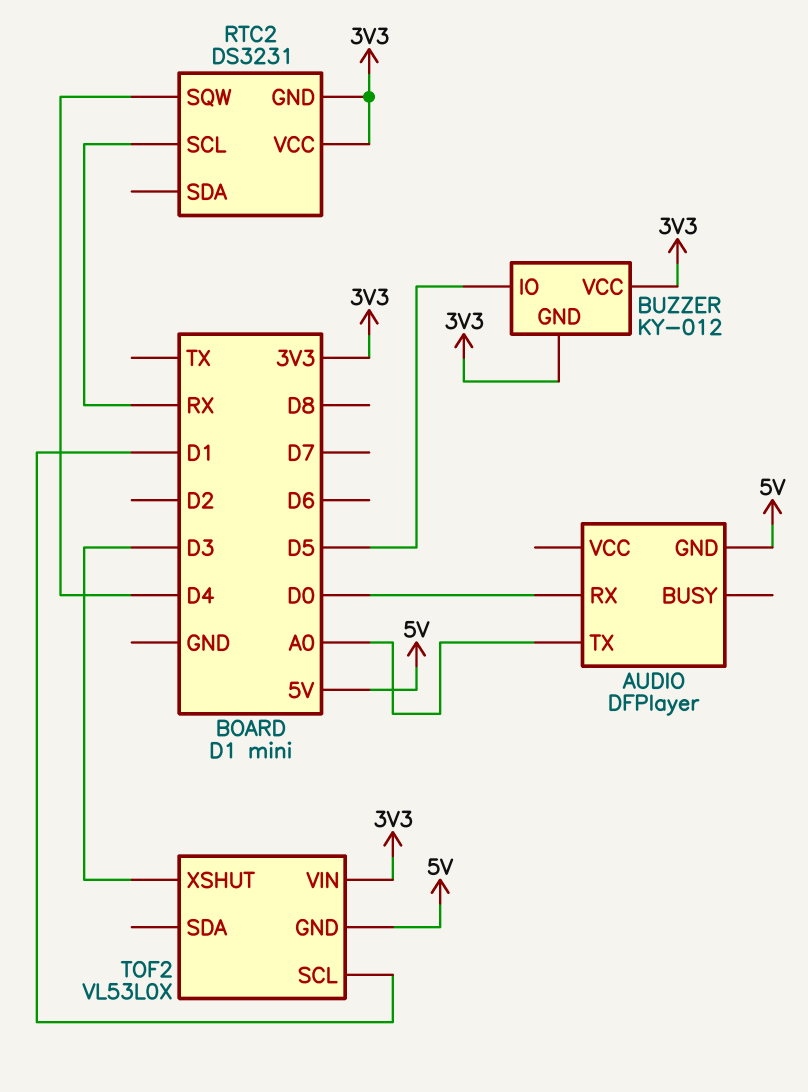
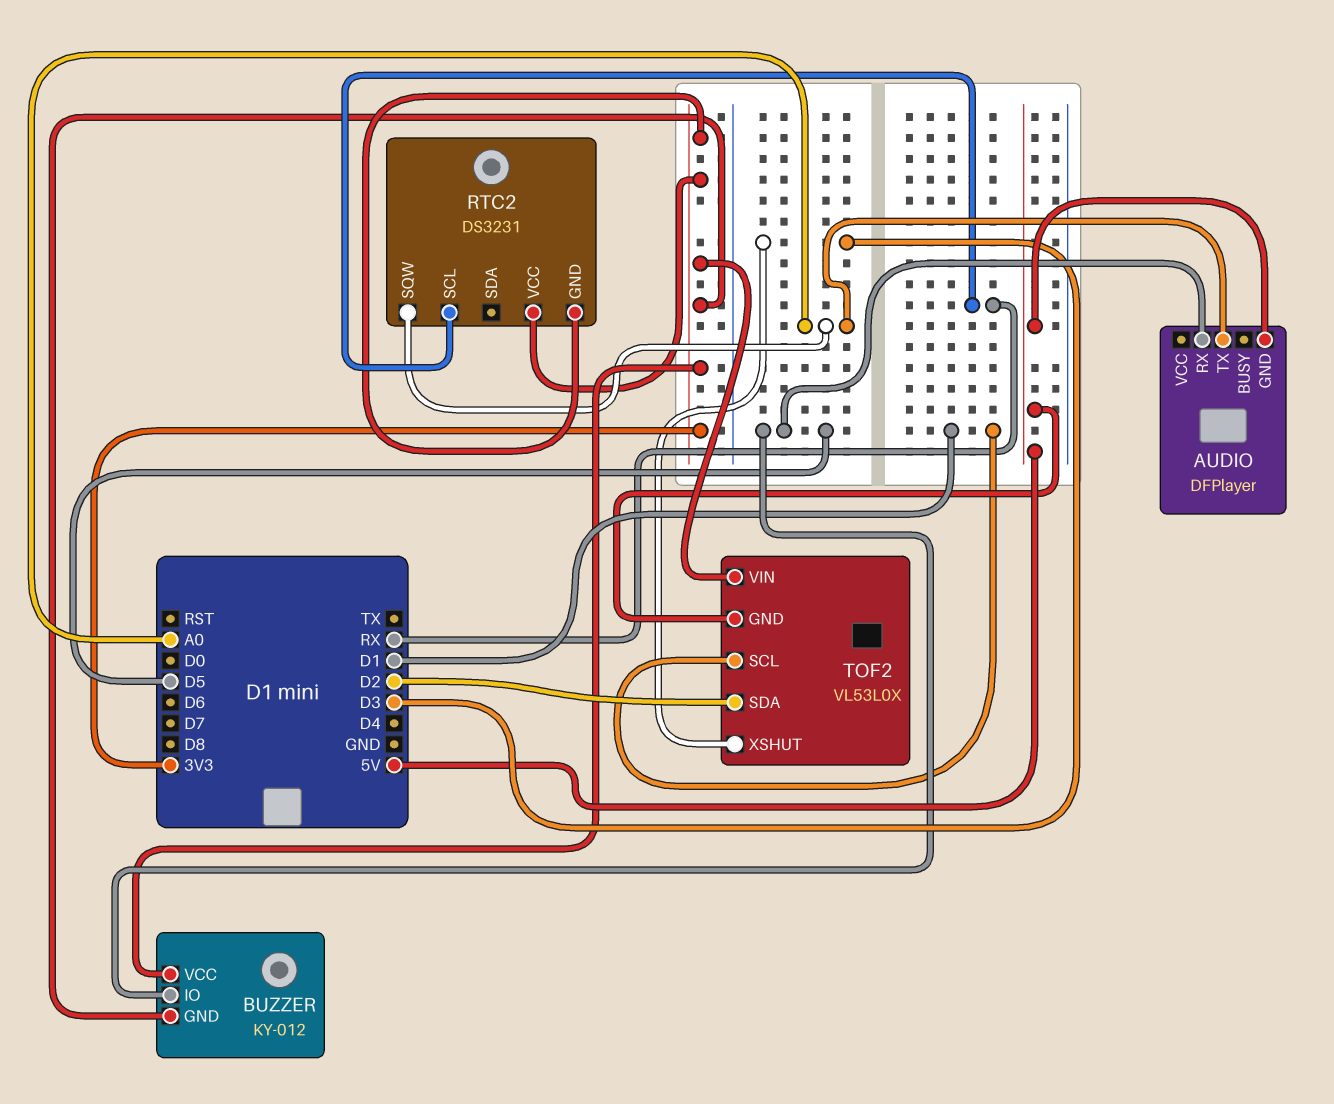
AUDIO pin RX: D0 -> D5
RTC2 pin SQW: D4 -> A0
TOF2 pin SDA: none -> D2

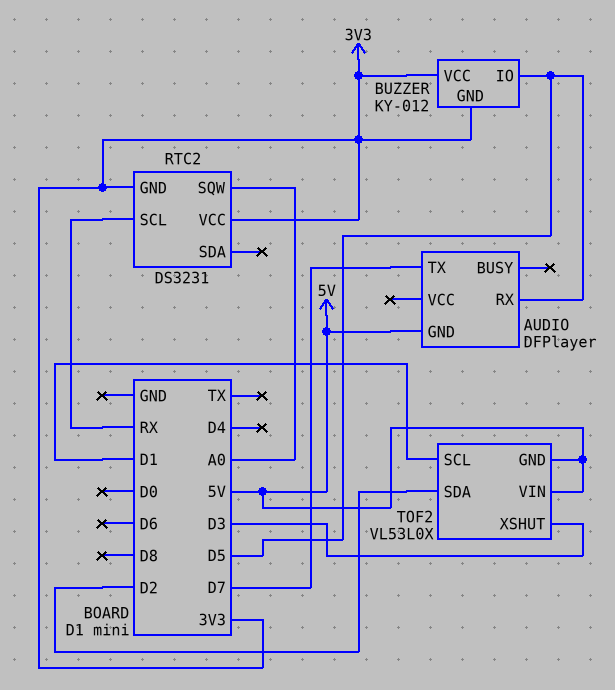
AUDIO pin TX: A0 -> D7
TOF2 pin VIN: 3V3 -> 5V

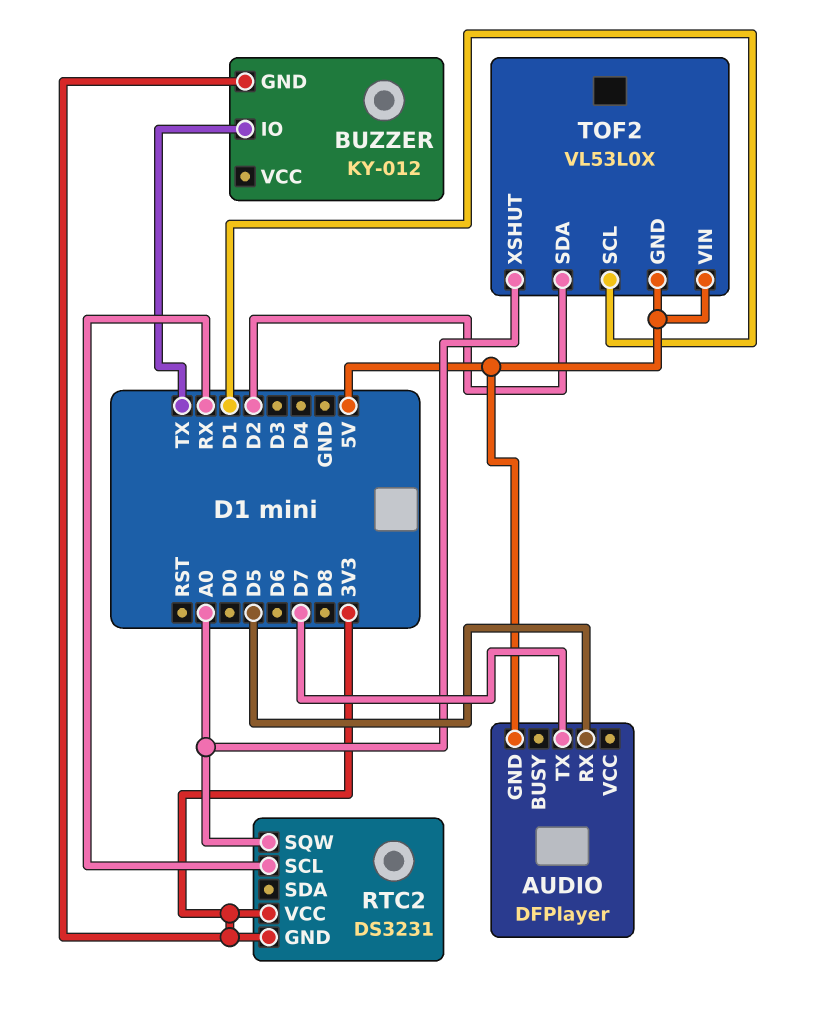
BUZZER pin IO: D5 -> TX
BUZZER pin VCC: 3V3 -> none
TOF2 pin XSHUT: D3 -> A0

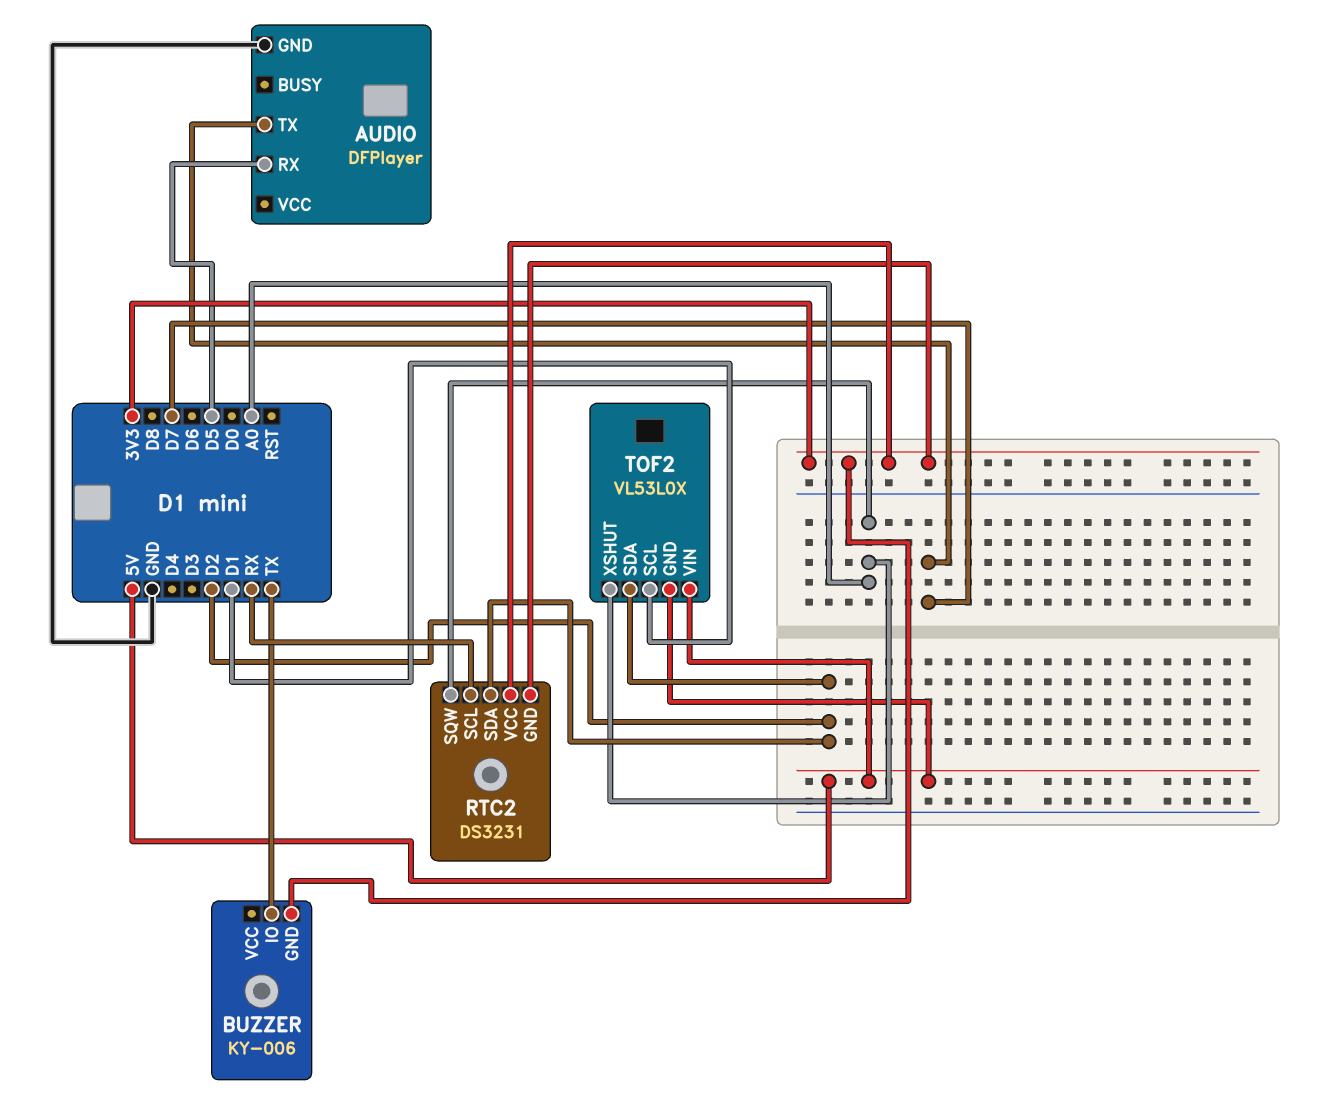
AUDIO pin GND: 5V -> GND
BUZZER: KY-012 -> KY-006
RTC2 pin SDA: none -> D2

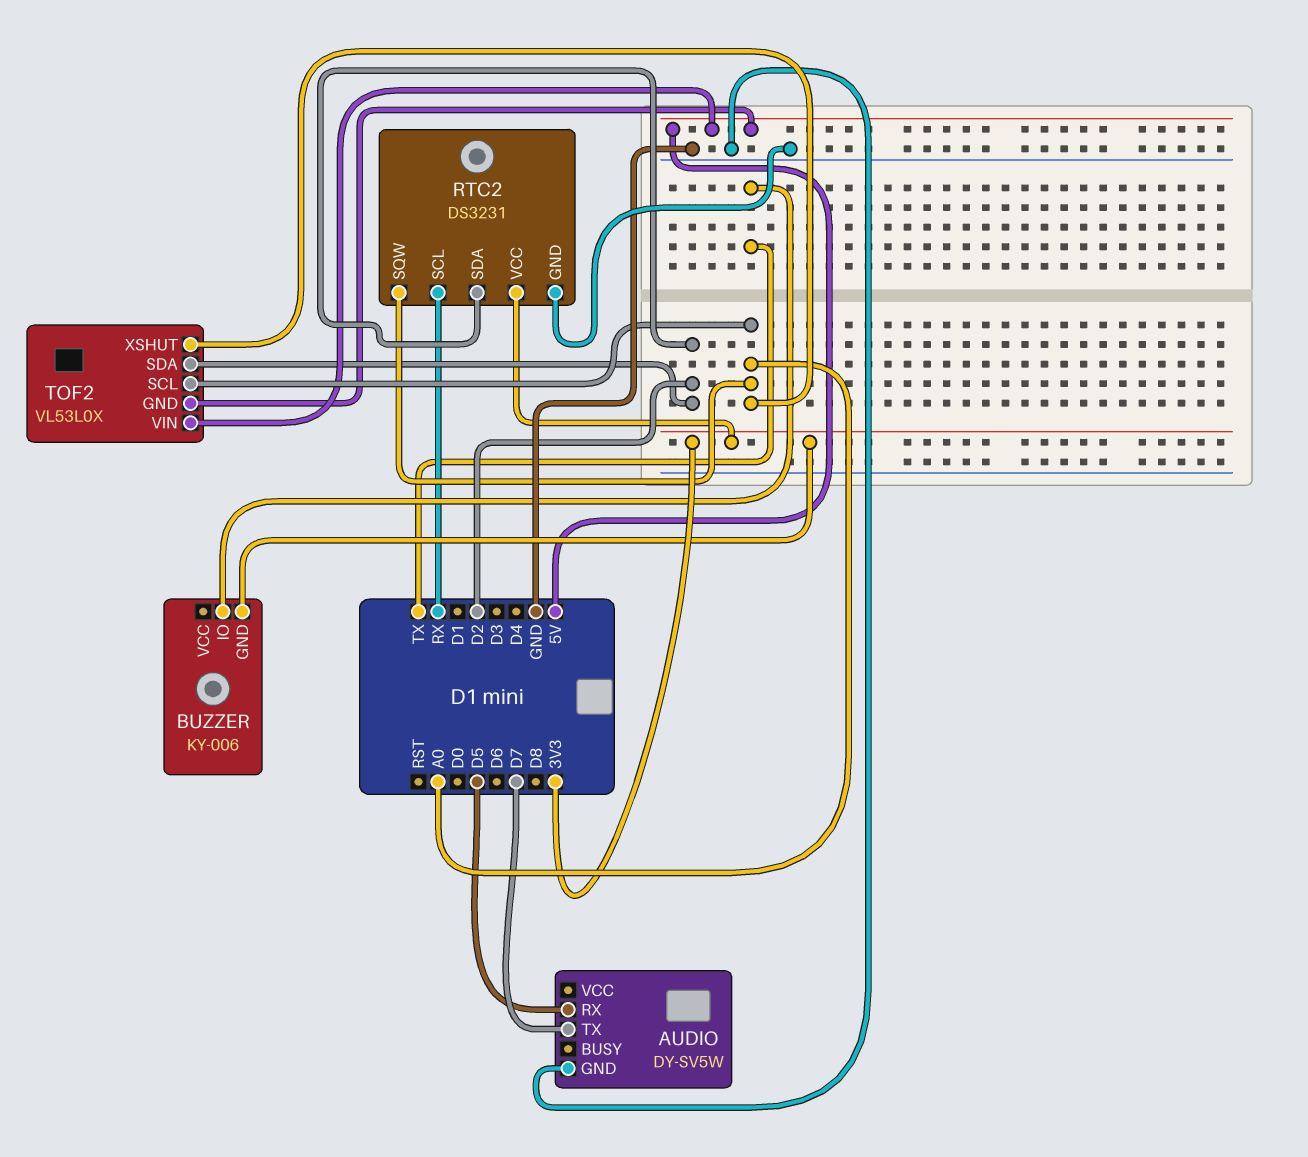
AUDIO: DFPlayer -> DY-SV5W
RTC2 pin GND: 3V3 -> GND
TOF2 pin SCL: D1 -> A0

